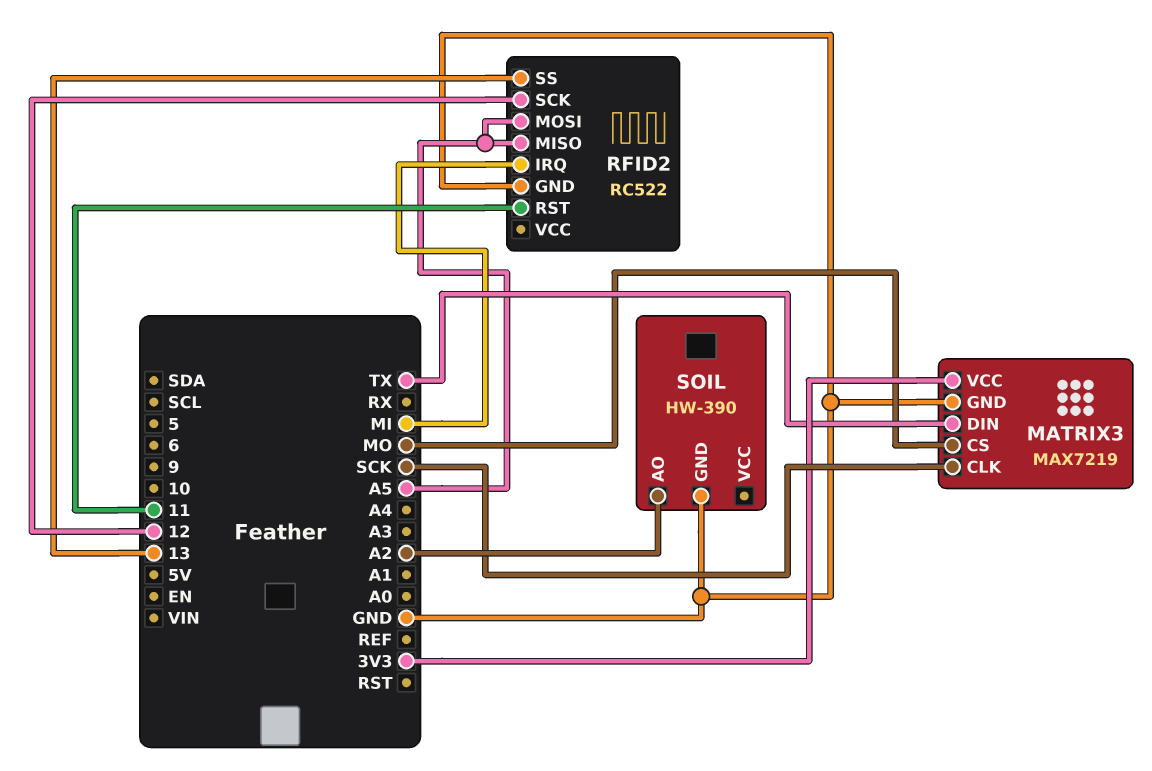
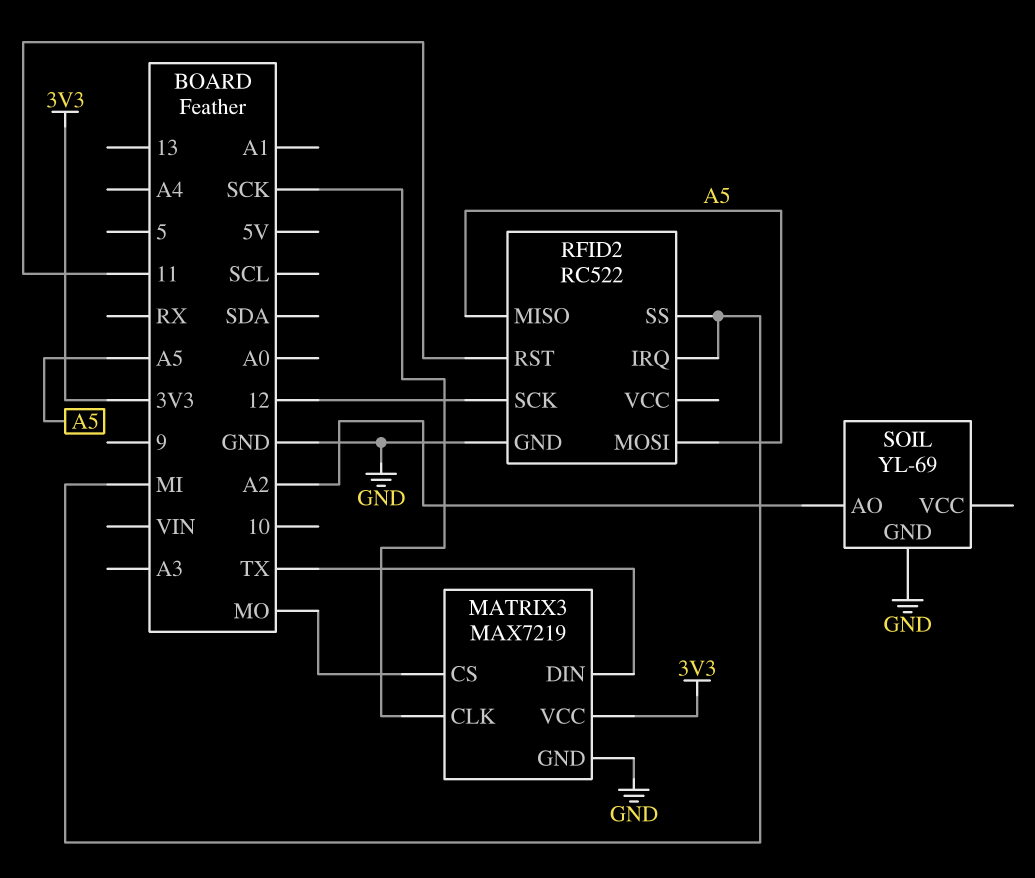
RFID2 pin SS: 13 -> MI
SOIL: HW-390 -> YL-69

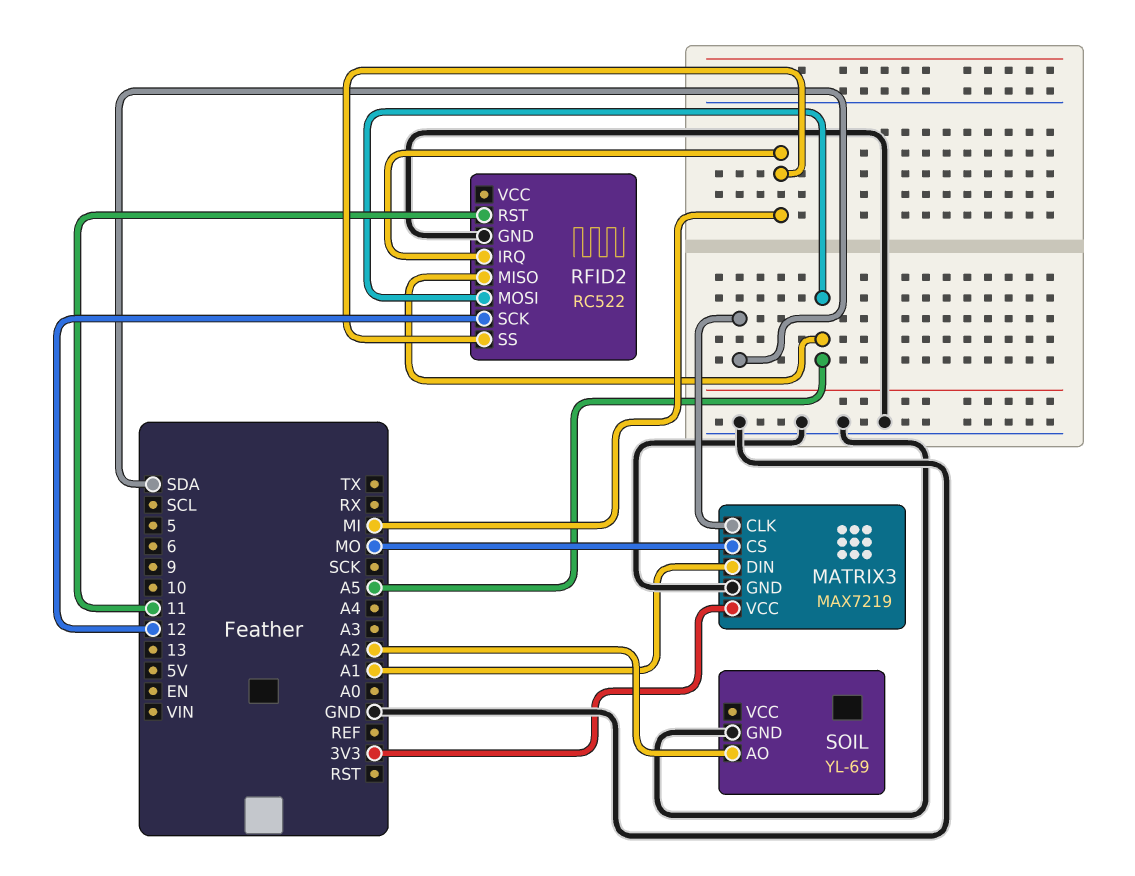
MATRIX3 pin CLK: SCK -> SDA
MATRIX3 pin DIN: TX -> A1

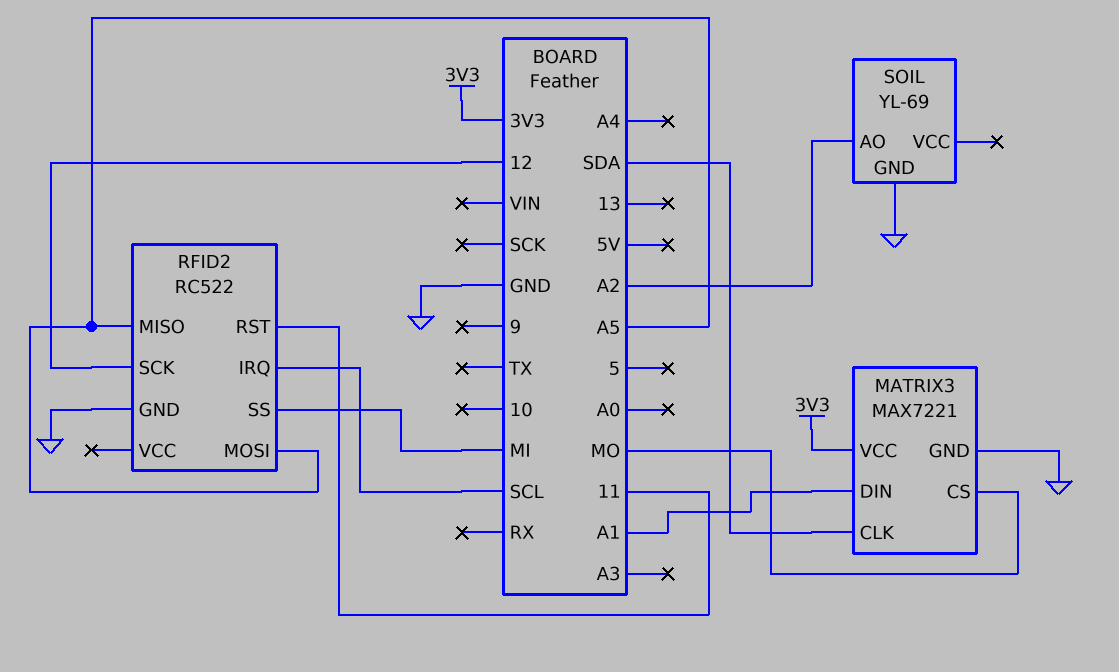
MATRIX3: MAX7219 -> MAX7221
RFID2 pin IRQ: MI -> SCL

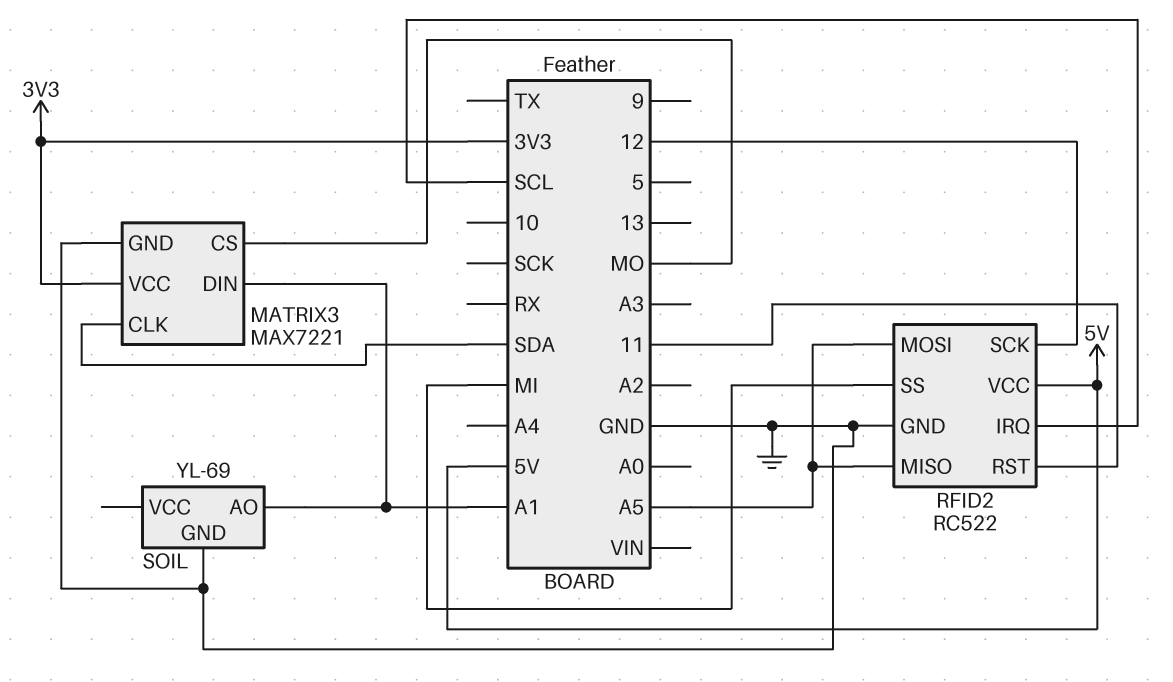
RFID2 pin VCC: none -> 5V
SOIL pin AO: A2 -> A1

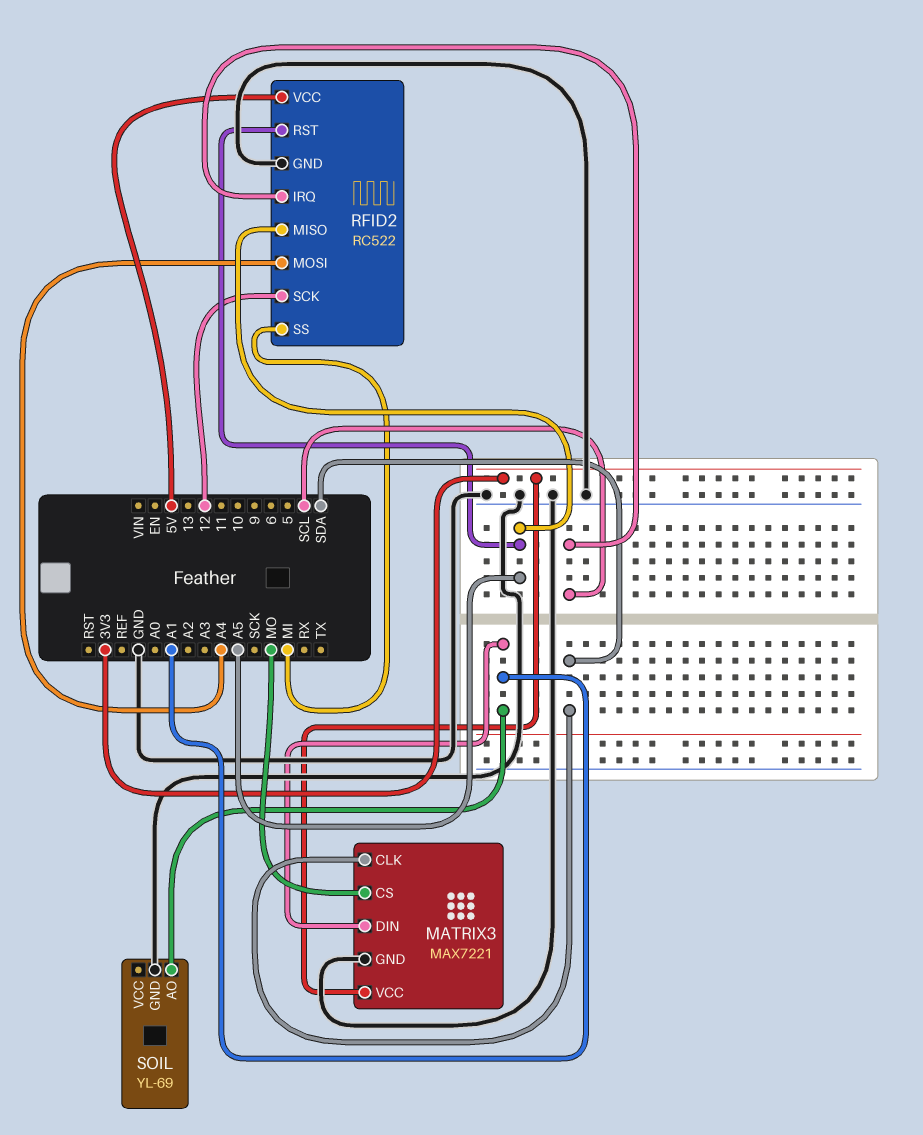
RFID2 pin MOSI: A5 -> A4
RFID2 pin RST: 11 -> A5

